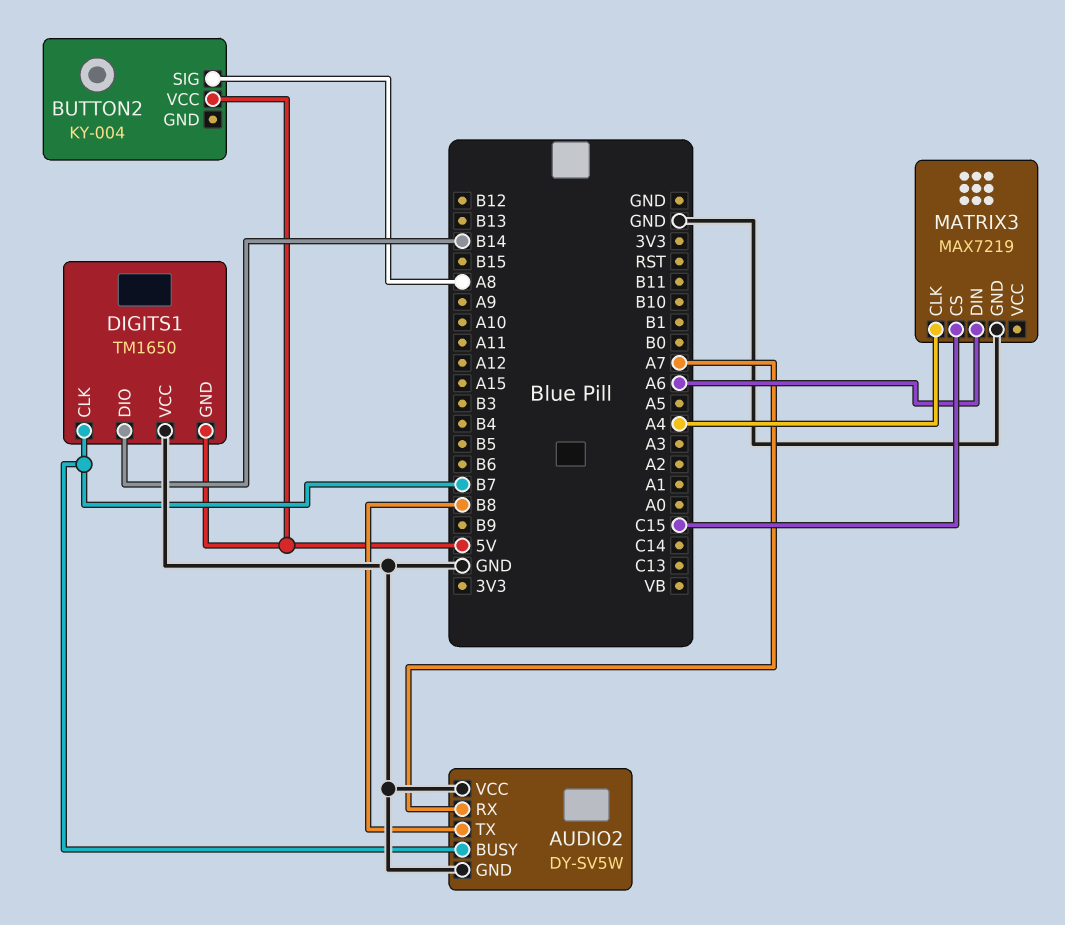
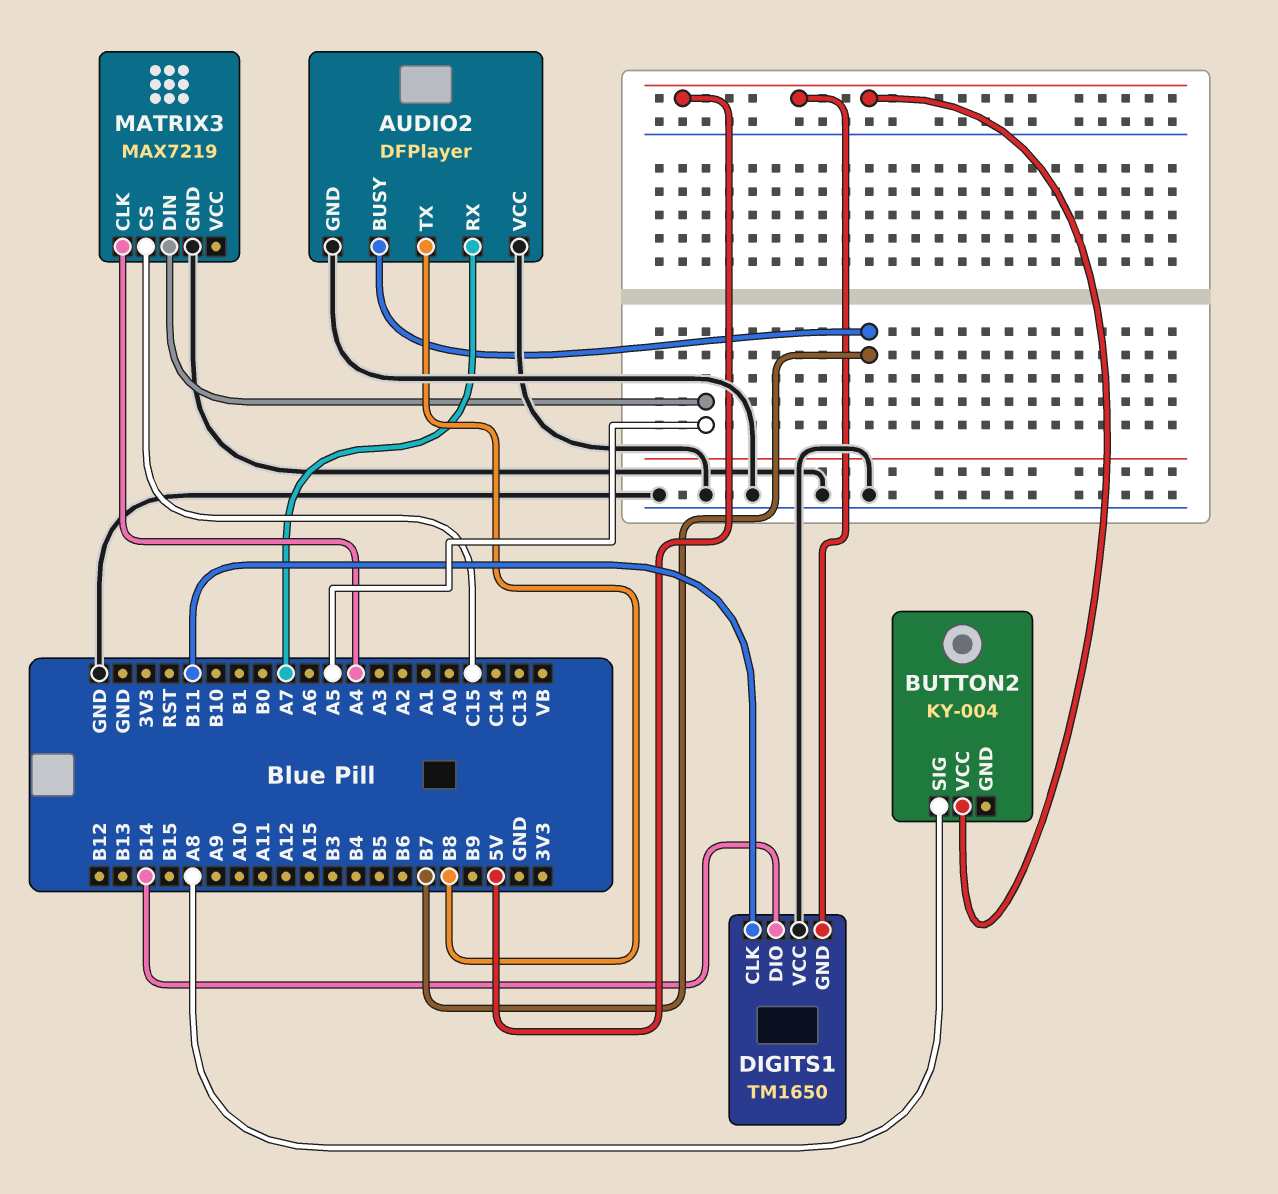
AUDIO2: DY-SV5W -> DFPlayer
DIGITS1 pin CLK: B7 -> B11
MATRIX3 pin DIN: A6 -> A5

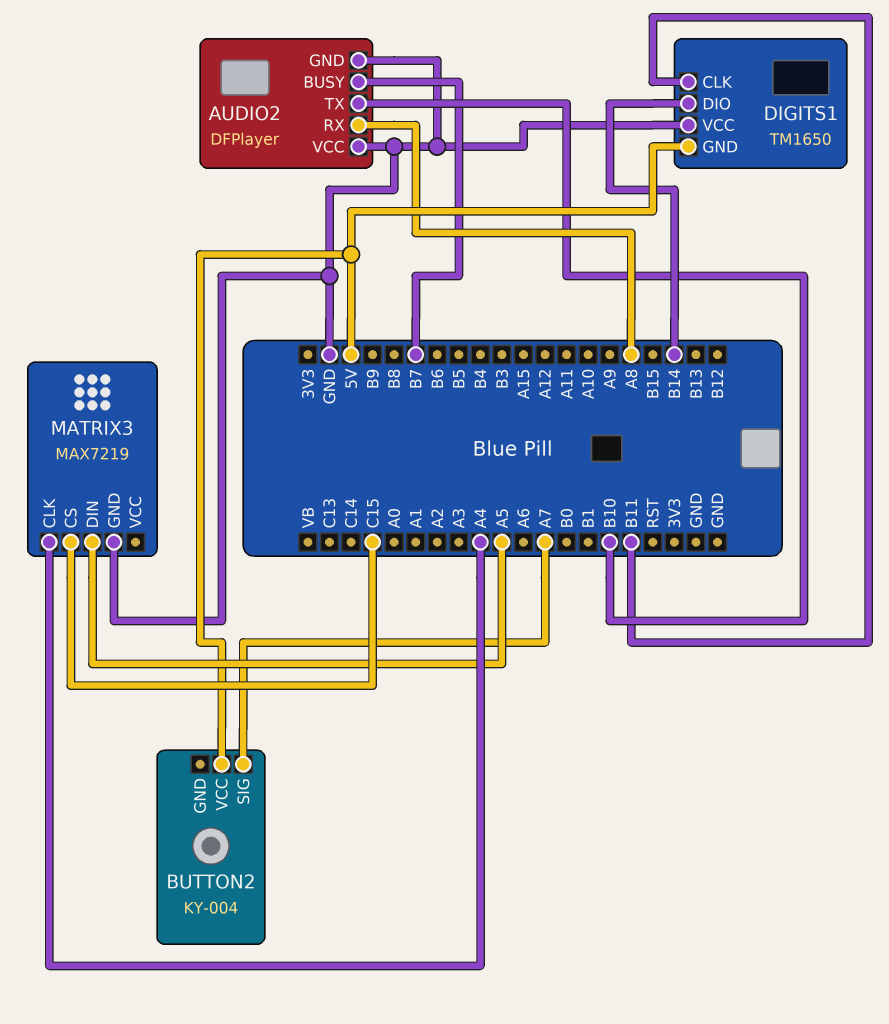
AUDIO2 pin RX: A7 -> A8
AUDIO2 pin TX: B8 -> B10
BUTTON2 pin SIG: A8 -> A7

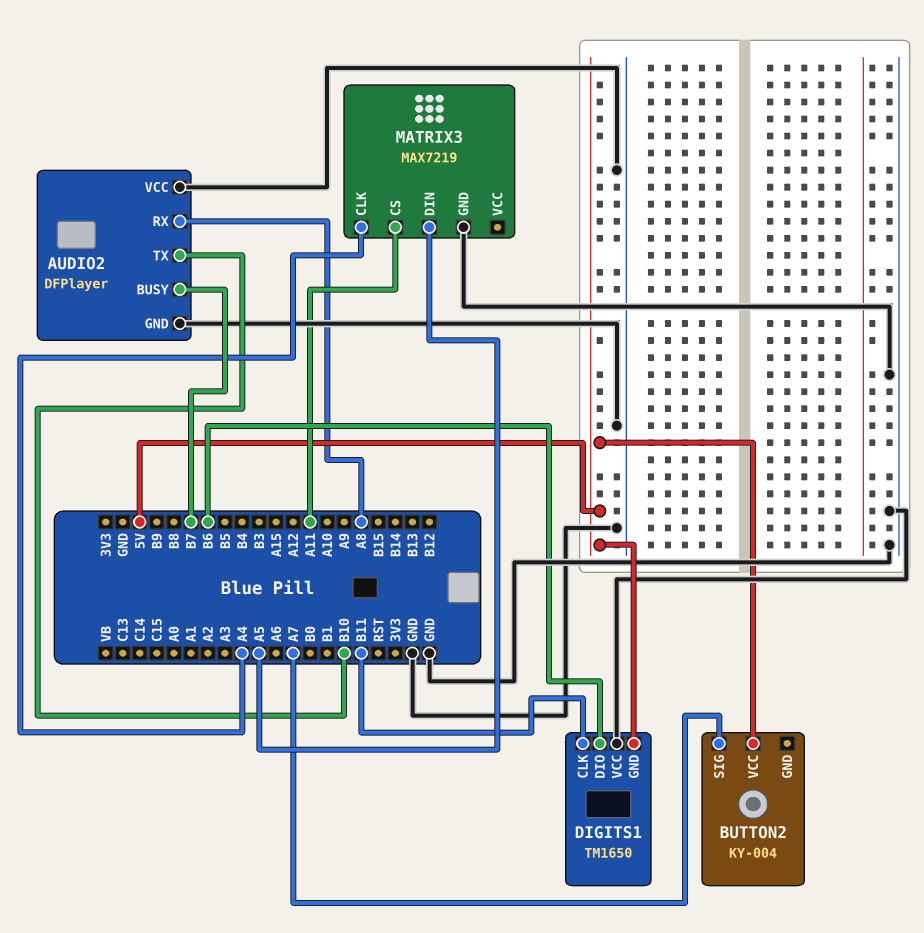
DIGITS1 pin DIO: B14 -> B6
MATRIX3 pin CS: C15 -> A11

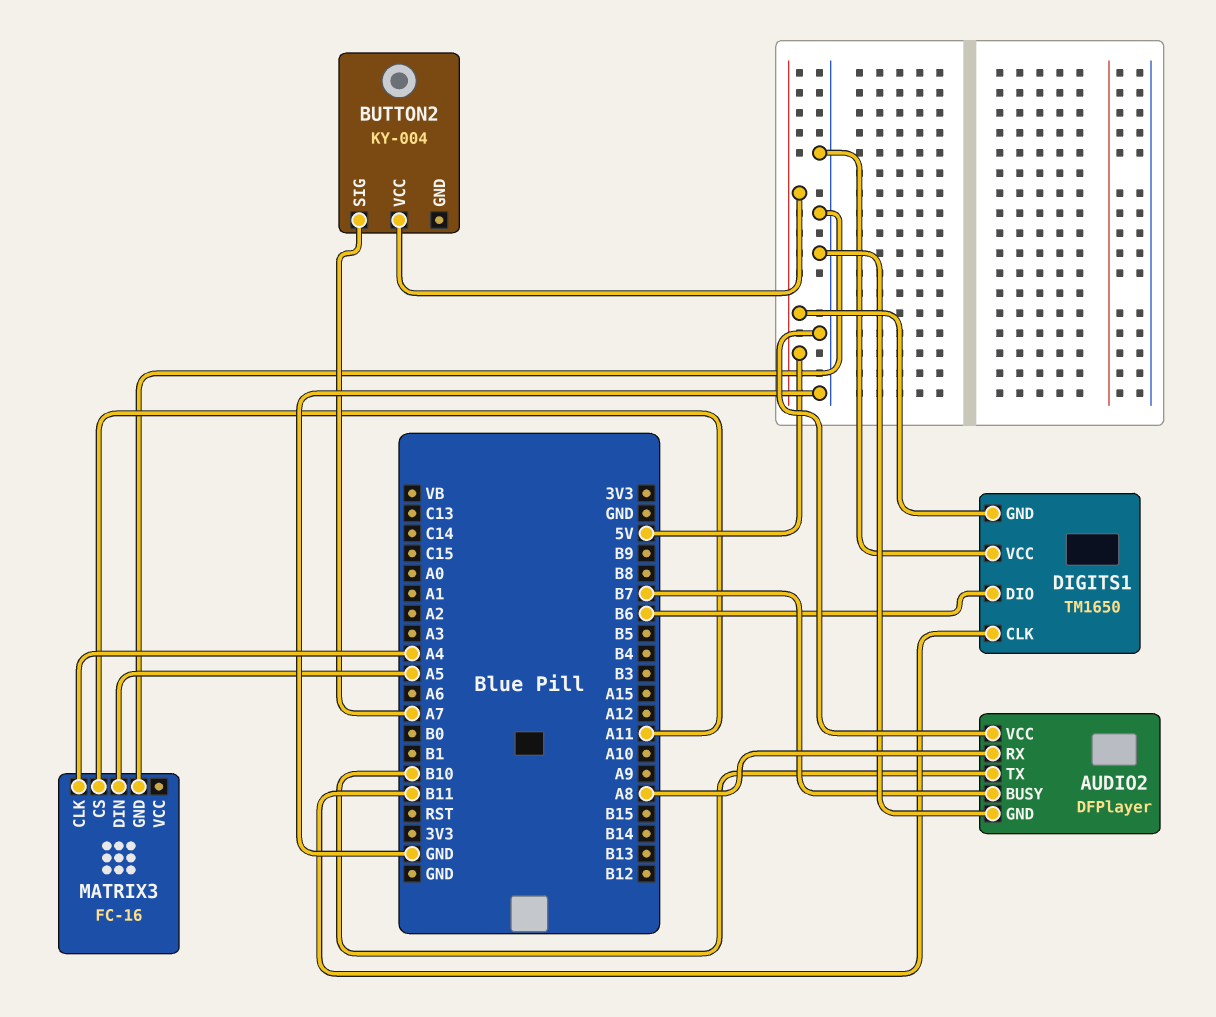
MATRIX3: MAX7219 -> FC-16

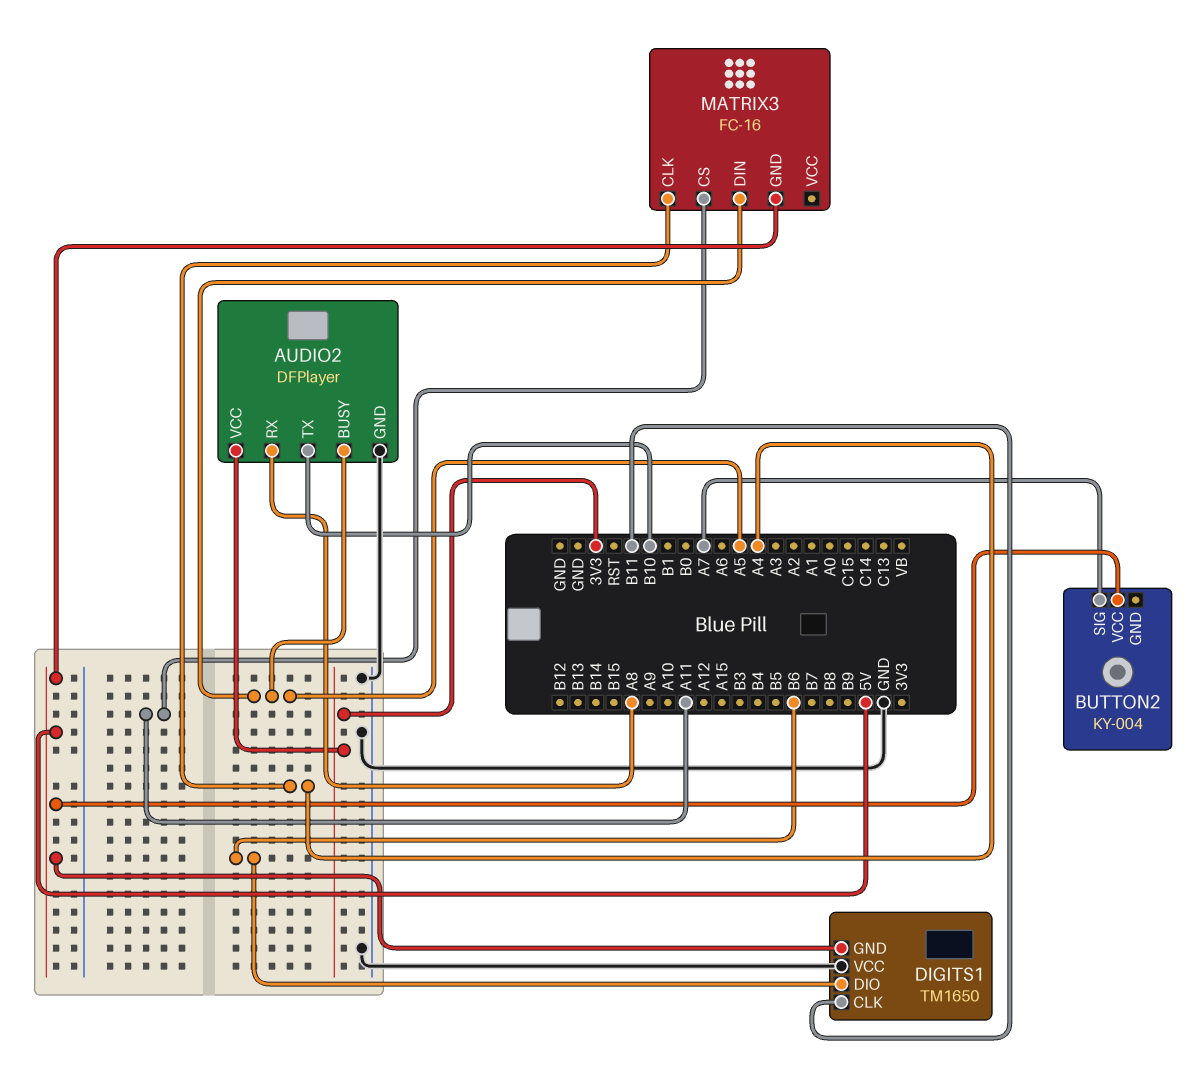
AUDIO2 pin BUSY: B7 -> A5
AUDIO2 pin VCC: GND -> 3V3
MATRIX3 pin GND: GND -> 5V

